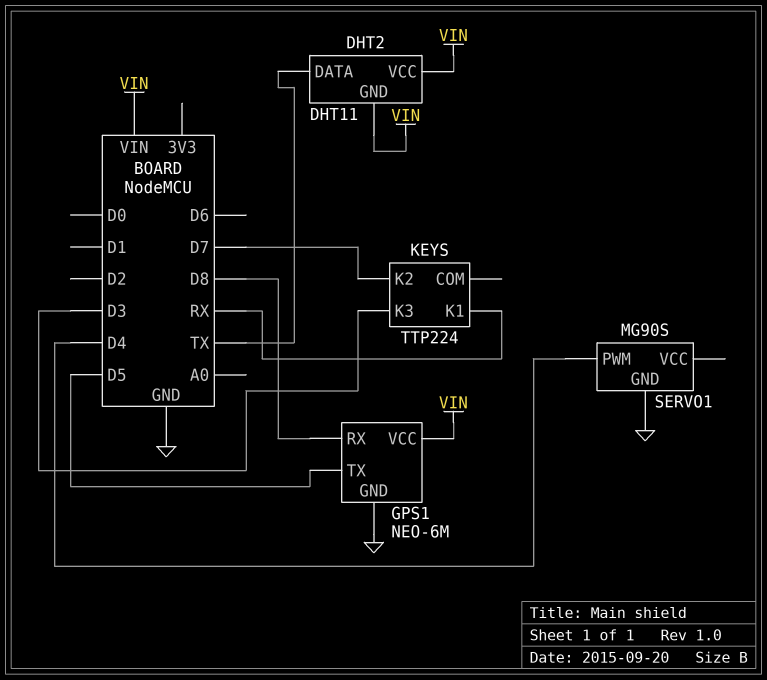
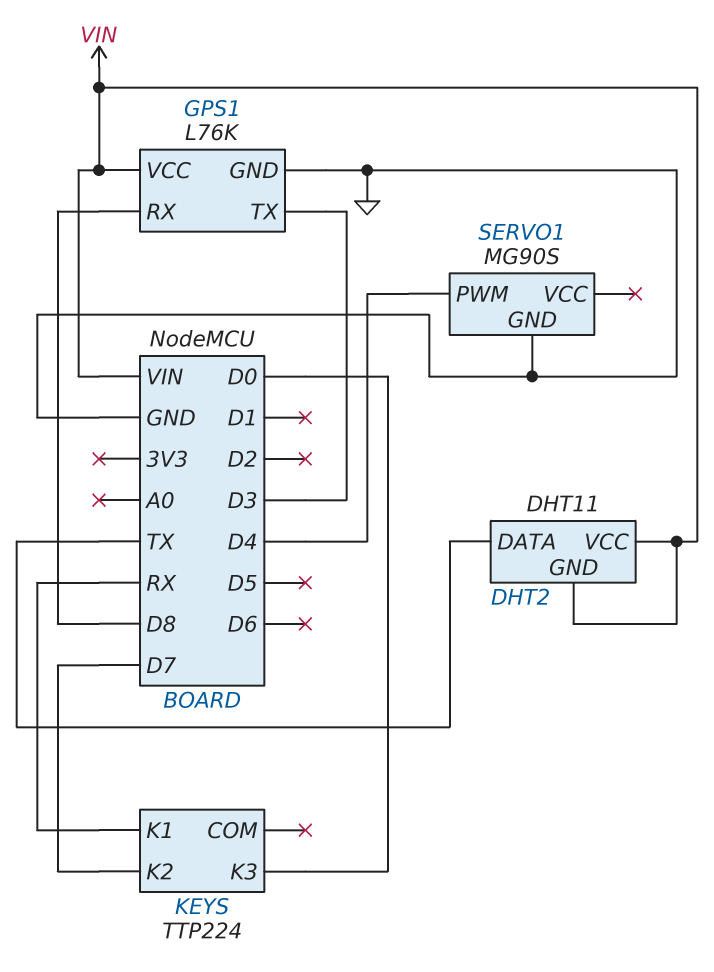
GPS1: NEO-6M -> L76K
GPS1 pin TX: D5 -> D3
KEYS pin K3: D3 -> D0

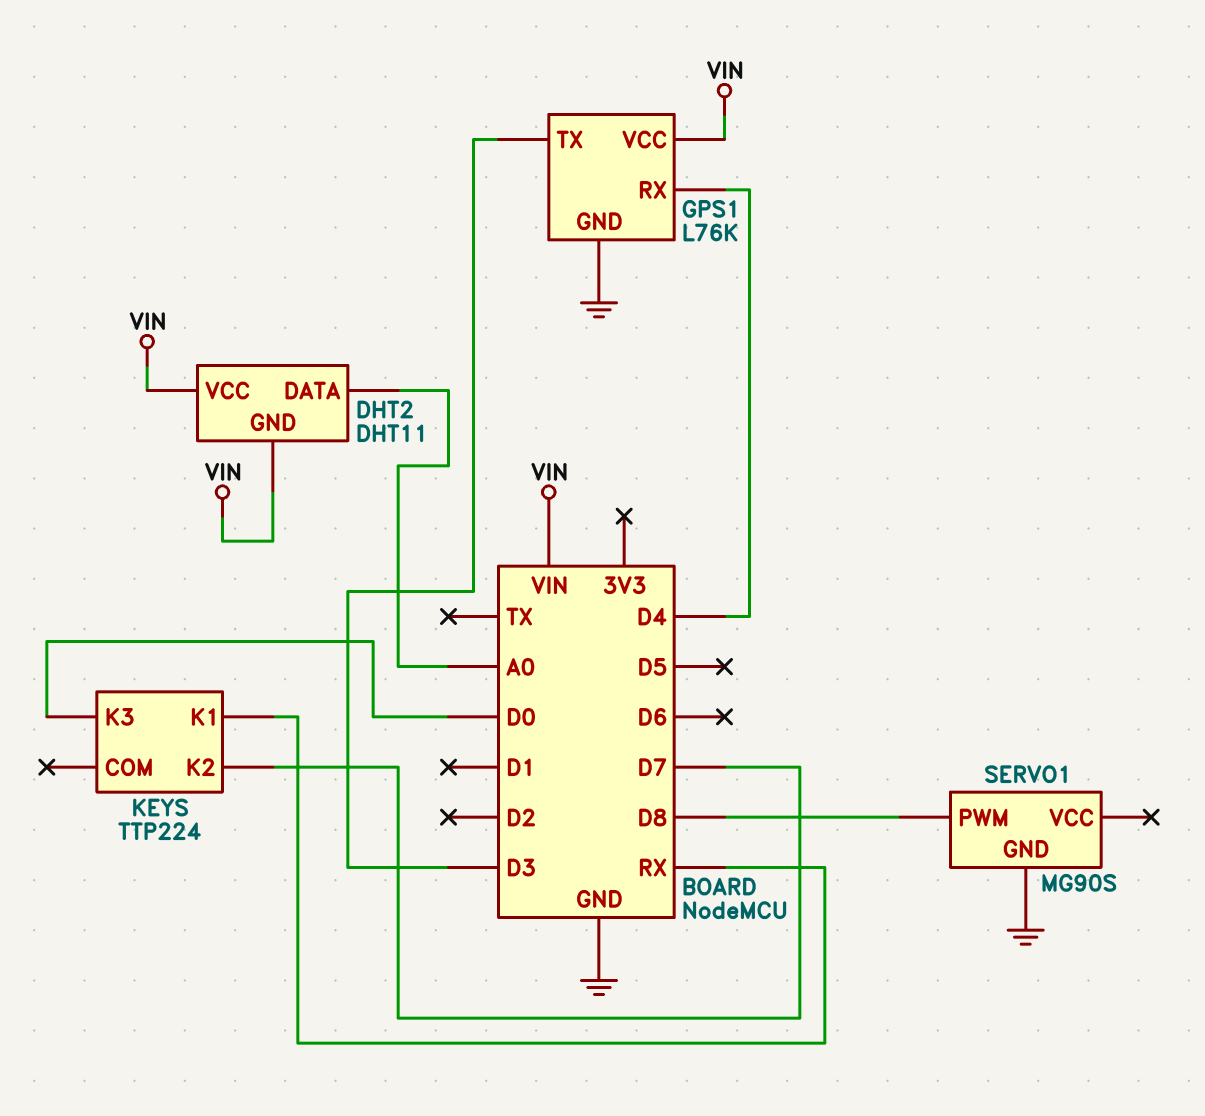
DHT2 pin DATA: TX -> A0
GPS1 pin RX: D8 -> D4
SERVO1 pin PWM: D4 -> D8

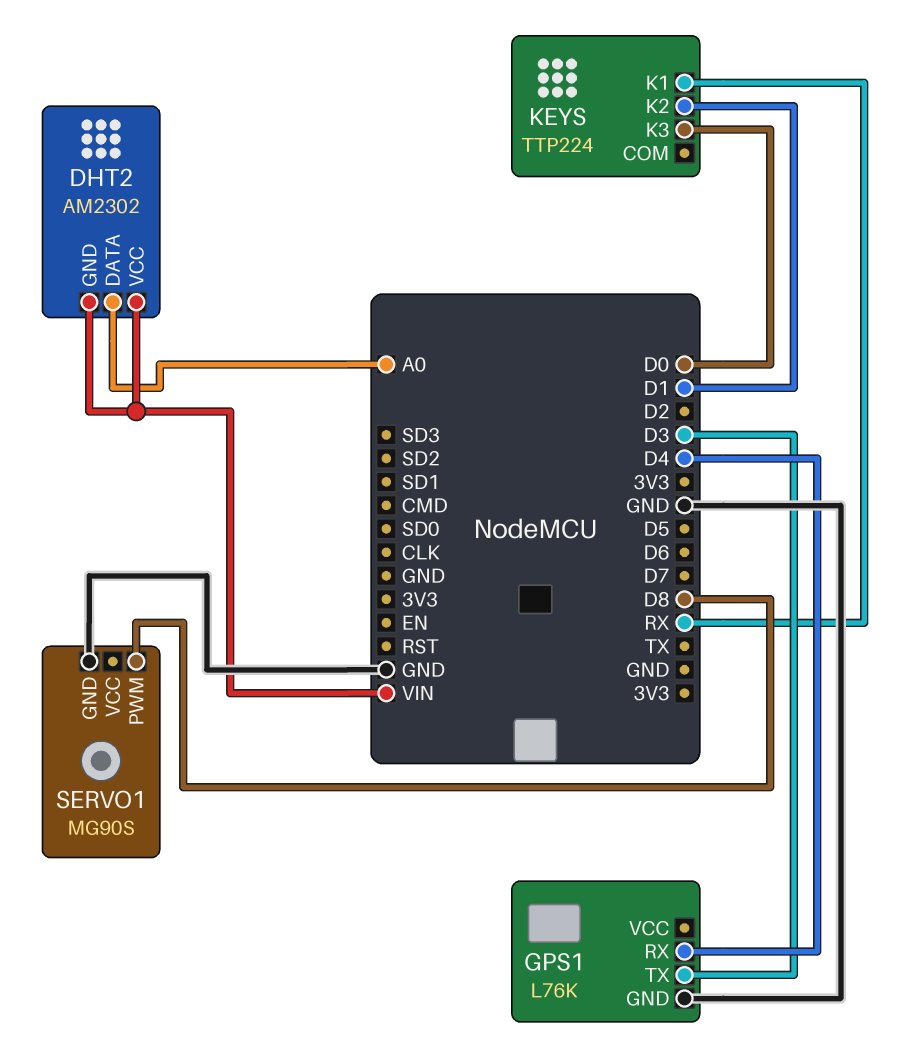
DHT2: DHT11 -> AM2302
GPS1 pin VCC: VIN -> none
KEYS pin K2: D7 -> D1

